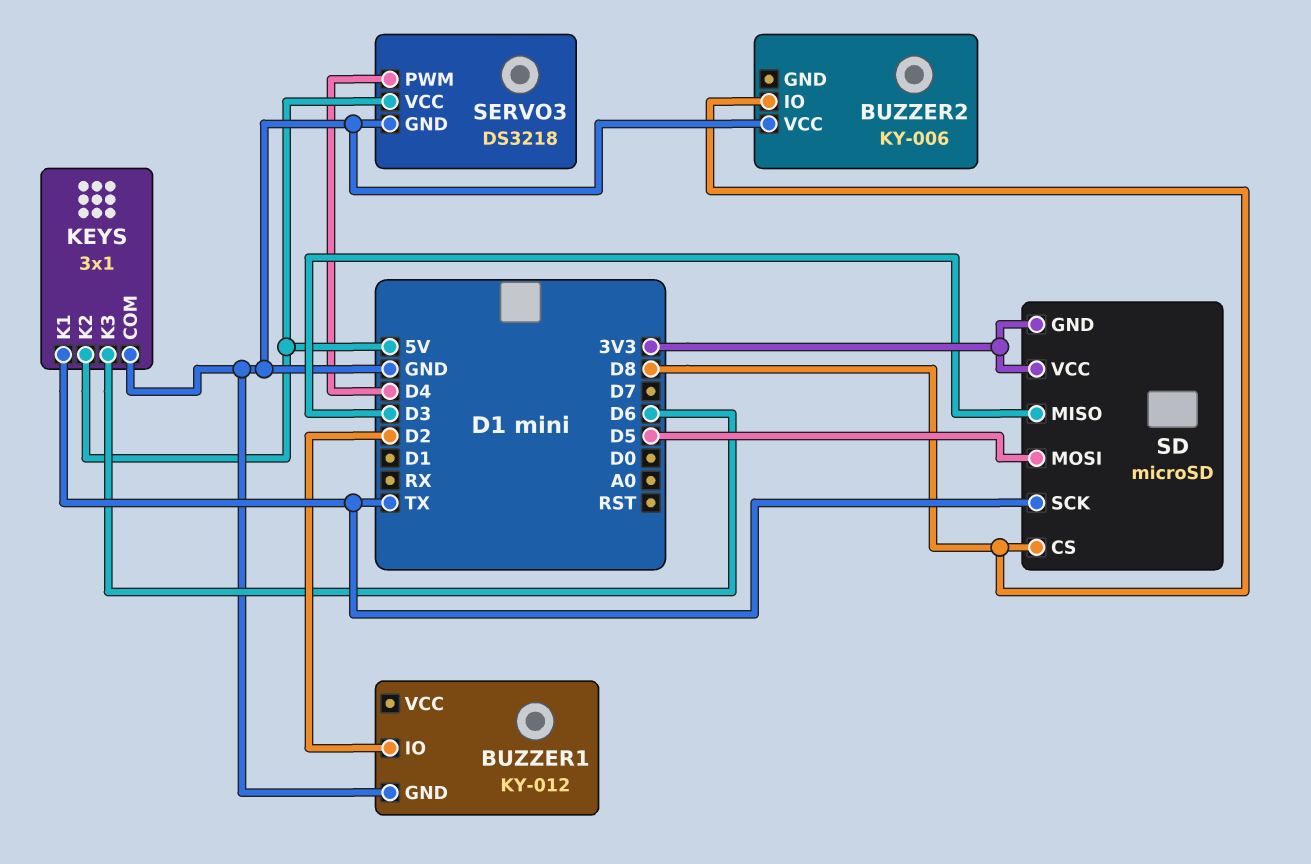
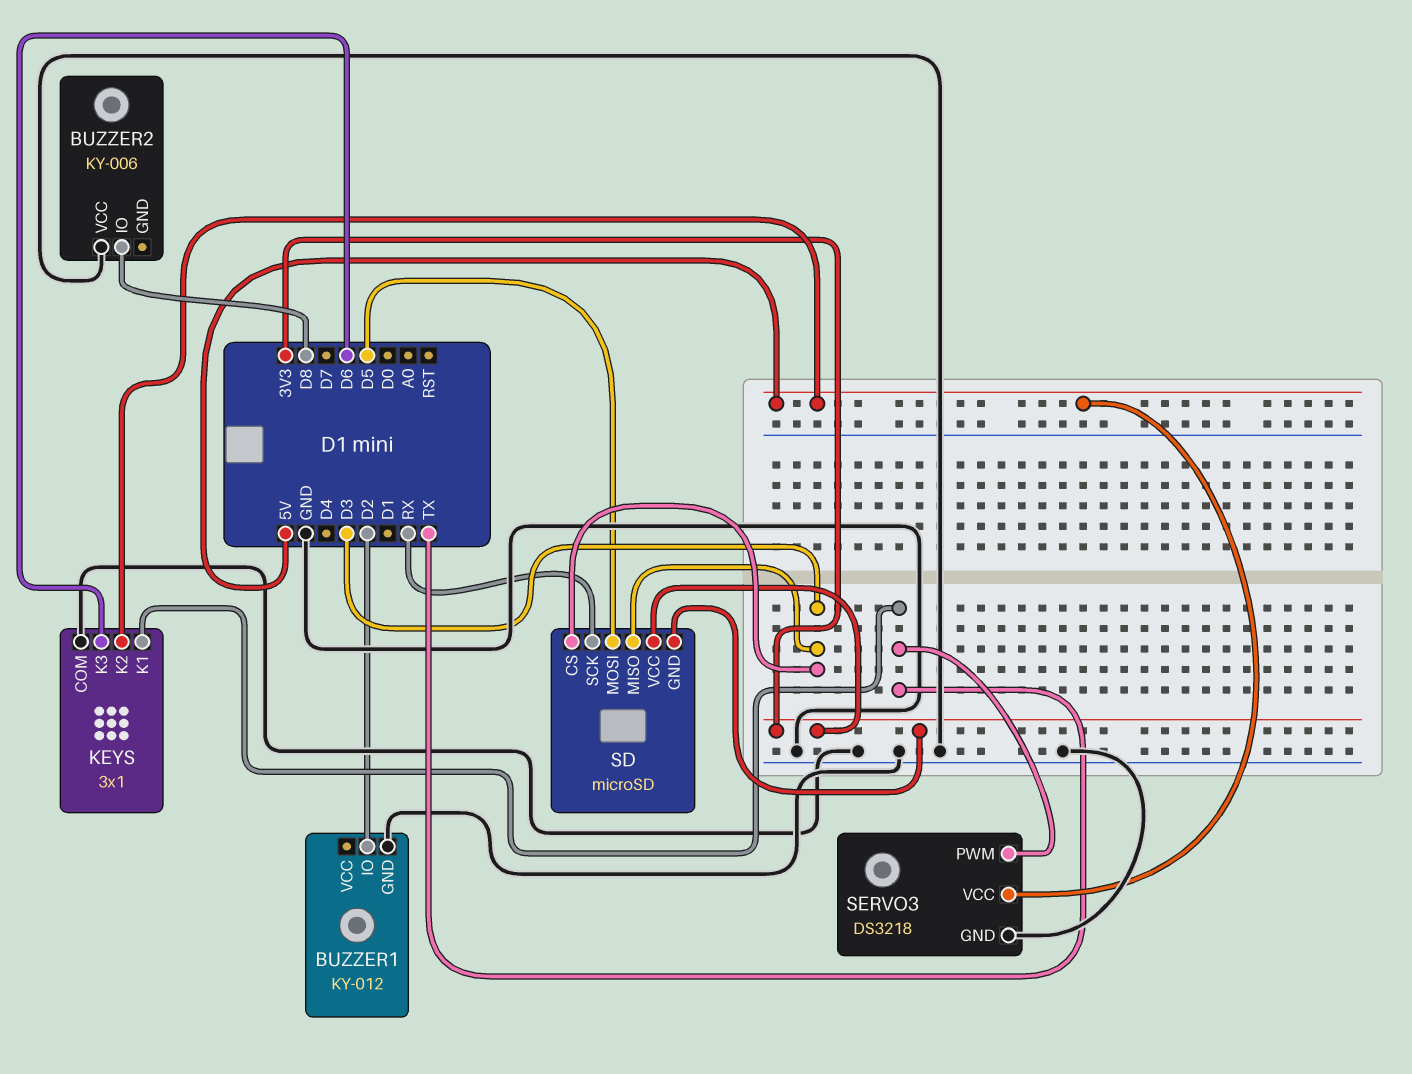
SD pin CS: D8 -> D3
SD pin SCK: TX -> RX
SERVO3 pin PWM: D4 -> TX

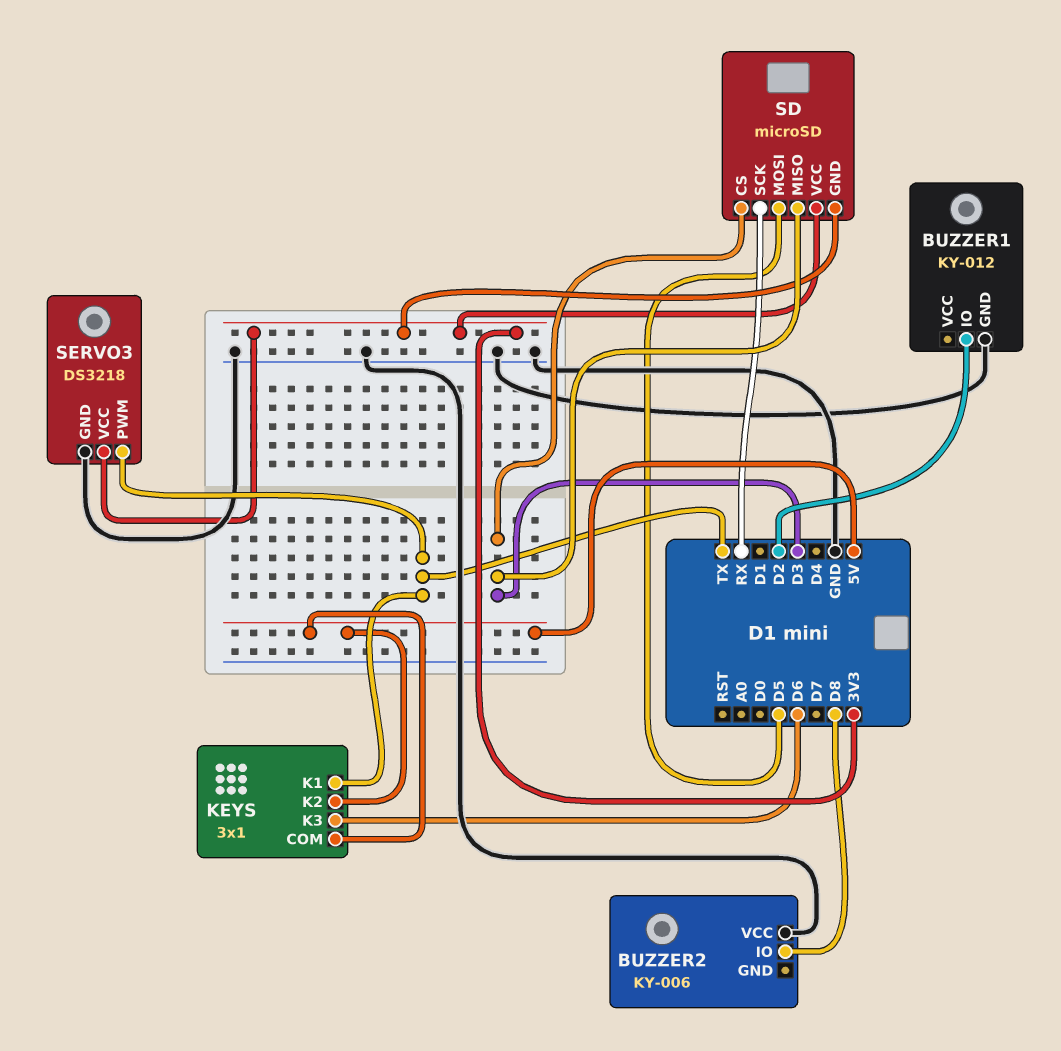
KEYS pin COM: GND -> 5V
SERVO3 pin VCC: 5V -> 3V3

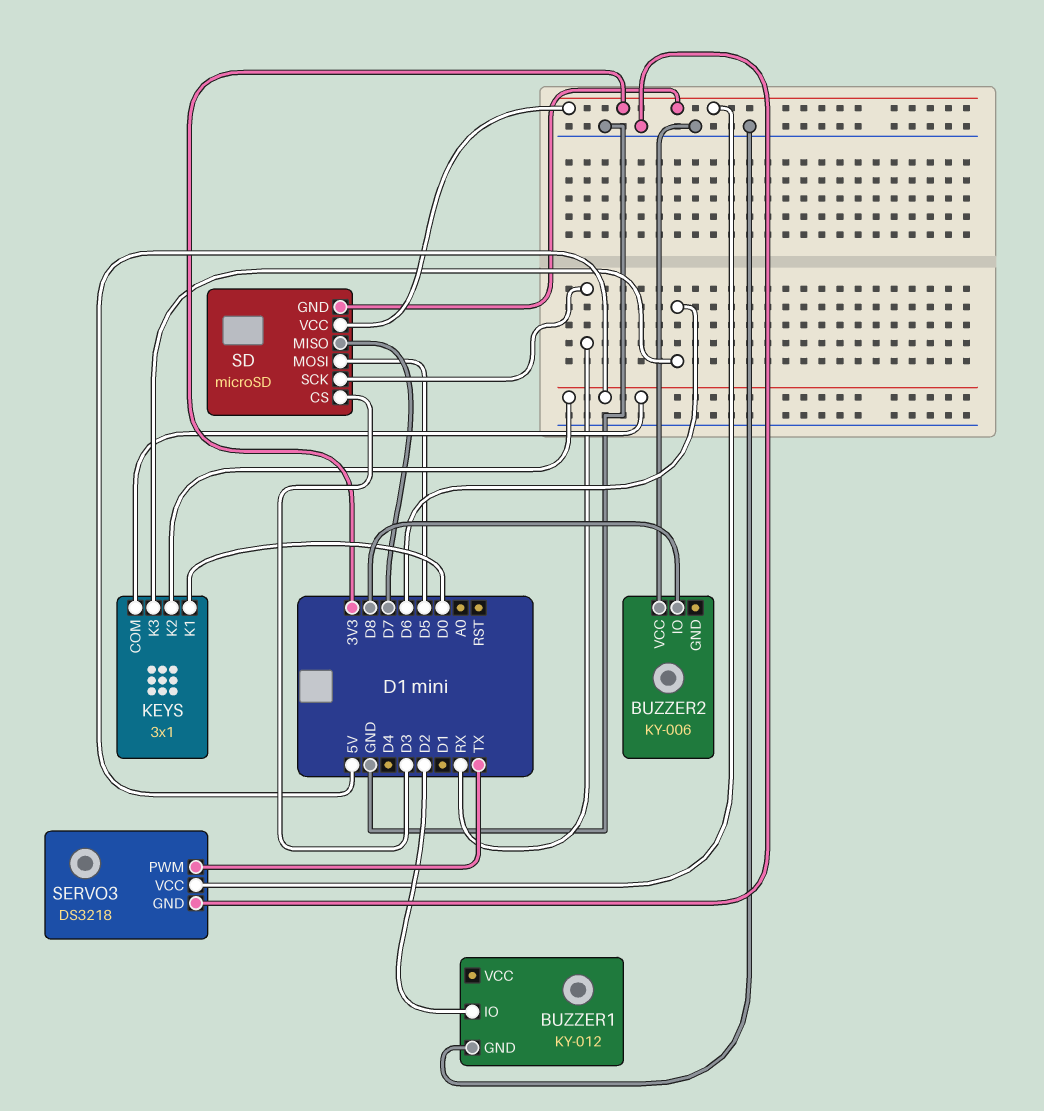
KEYS pin K1: TX -> D0
SD pin MISO: D3 -> D7

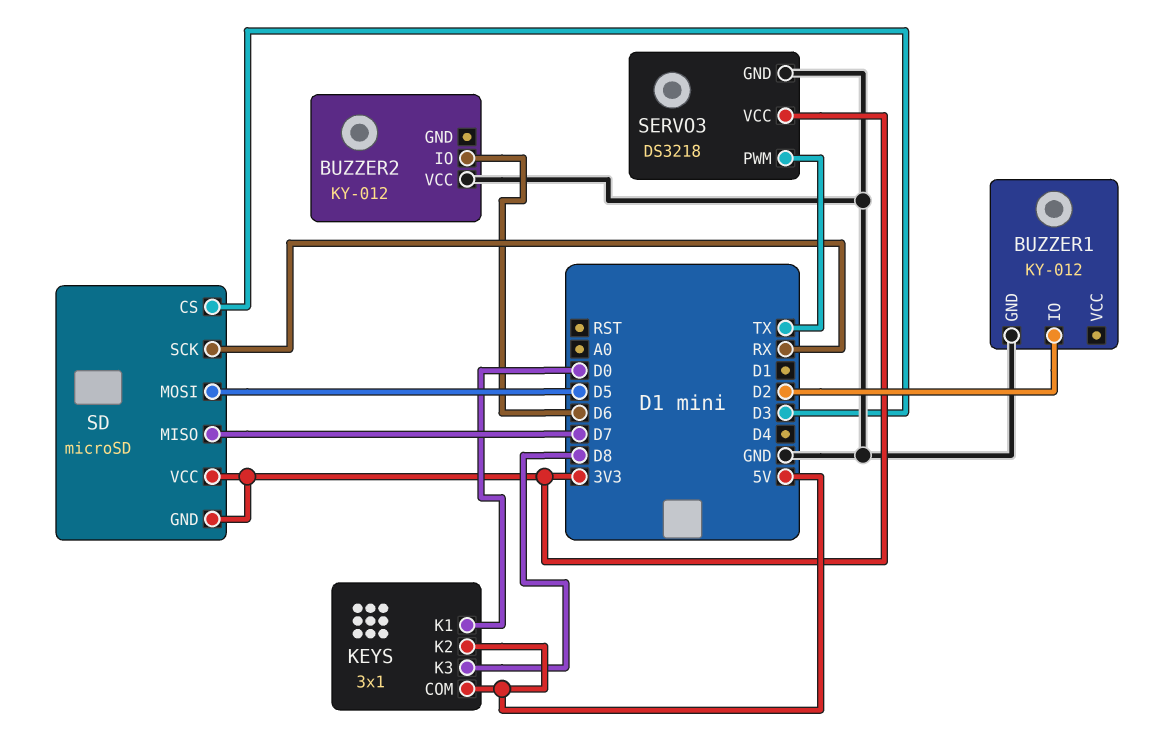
BUZZER2: KY-006 -> KY-012
BUZZER2 pin IO: D8 -> D6
KEYS pin K3: D6 -> D8

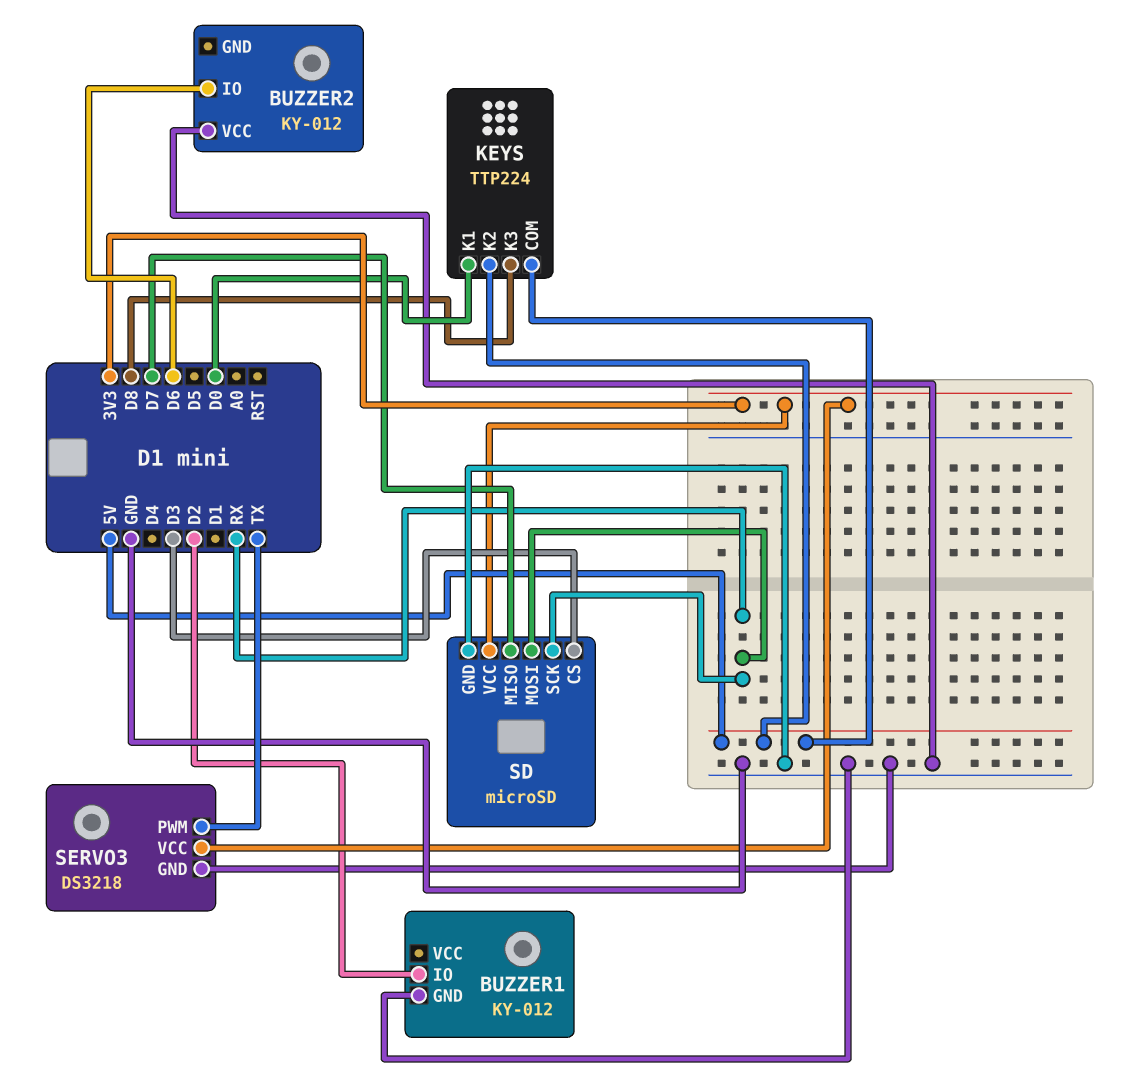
KEYS: 3x1 -> TTP224
SD pin GND: 3V3 -> GND
SD pin MOSI: D5 -> RX

